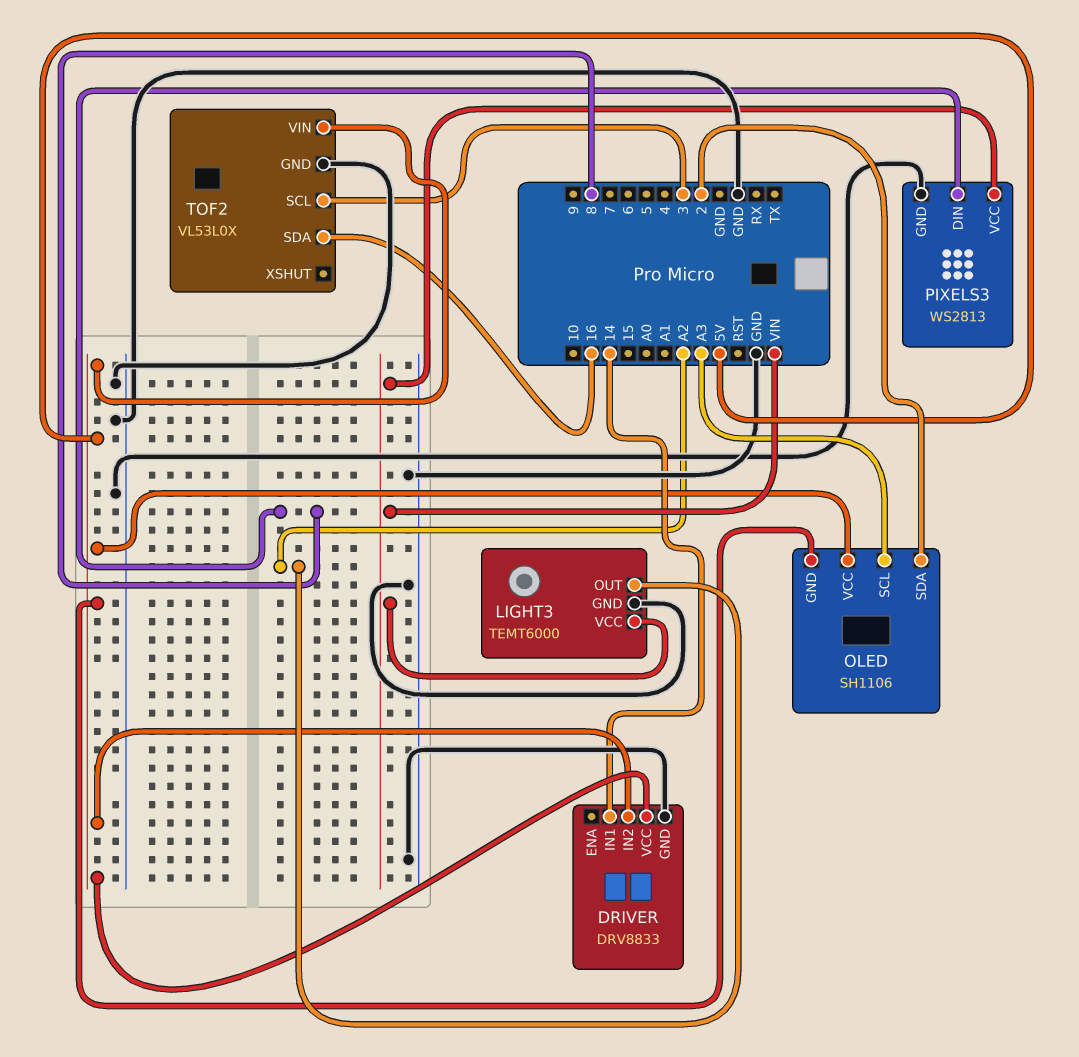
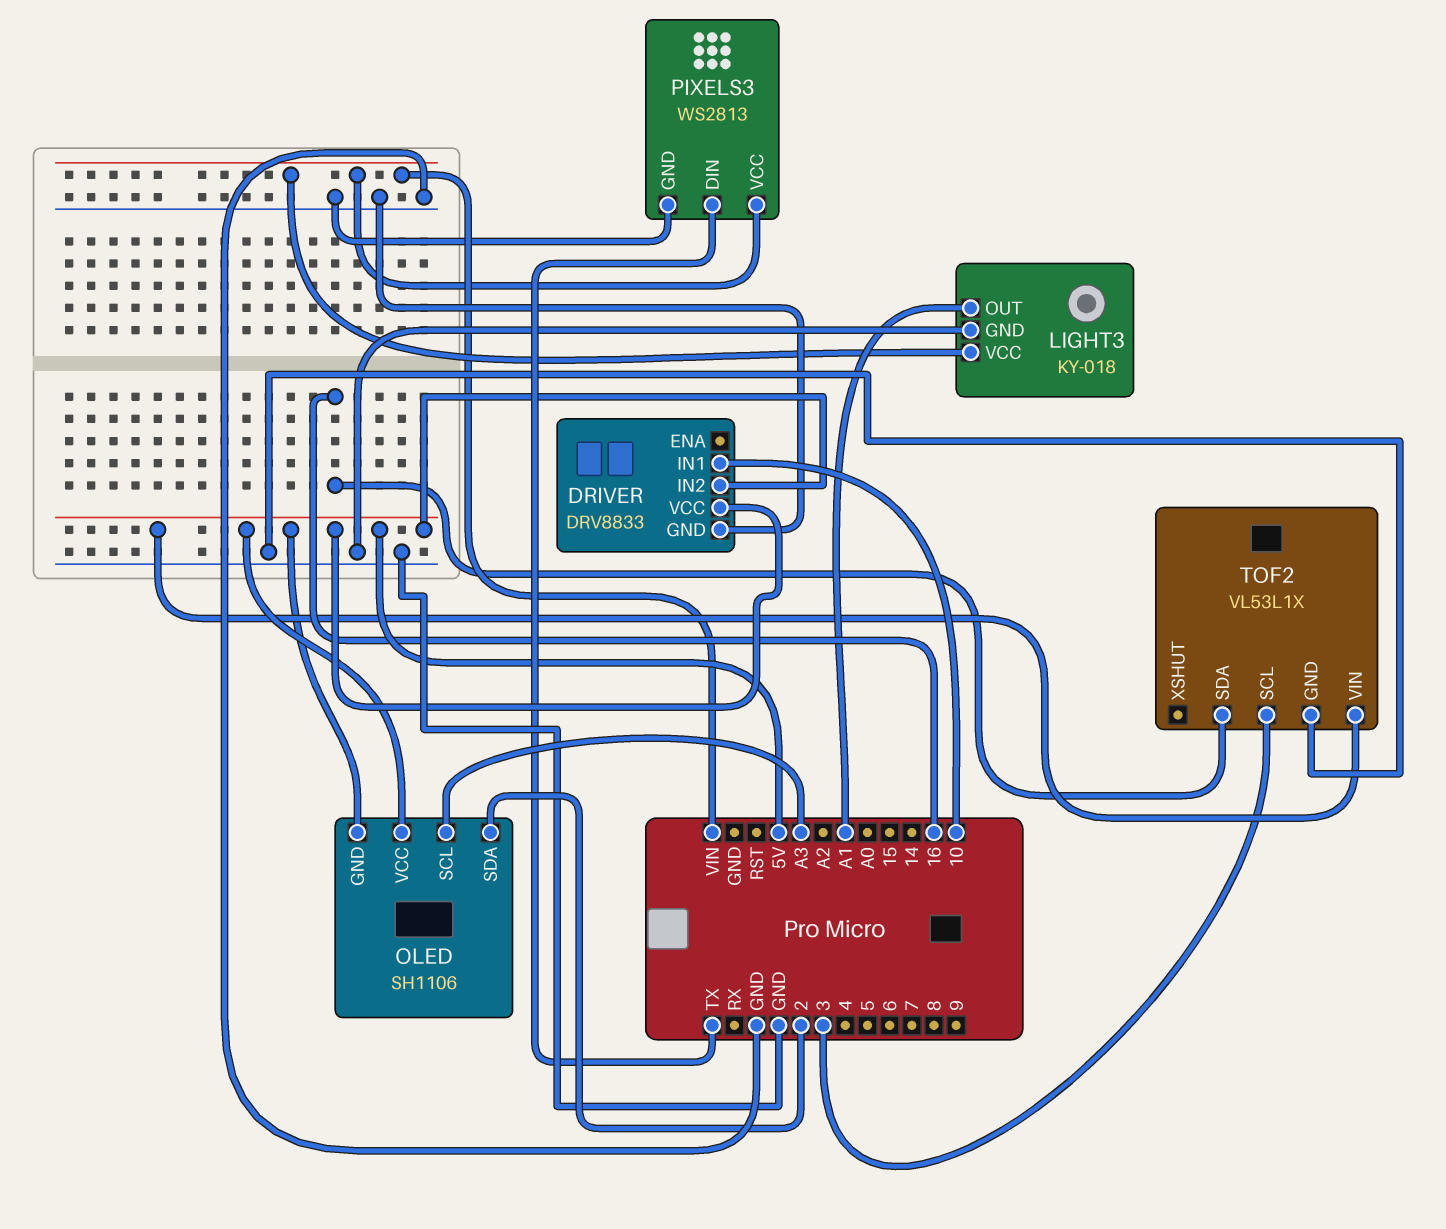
DRIVER pin IN1: 14 -> 10
LIGHT3: TEMT6000 -> KY-018
LIGHT3 pin OUT: A2 -> A1
PIXELS3 pin DIN: 8 -> TX
TOF2: VL53L0X -> VL53L1X

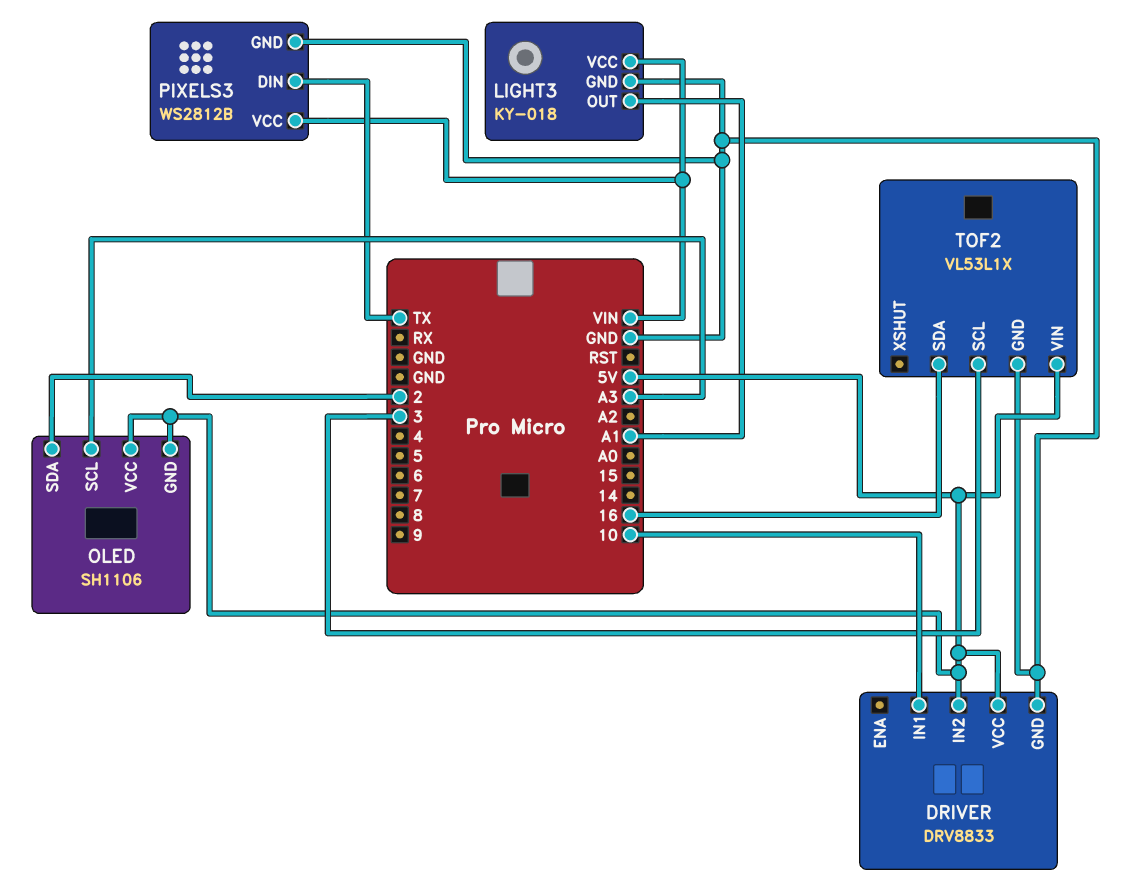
PIXELS3: WS2813 -> WS2812B

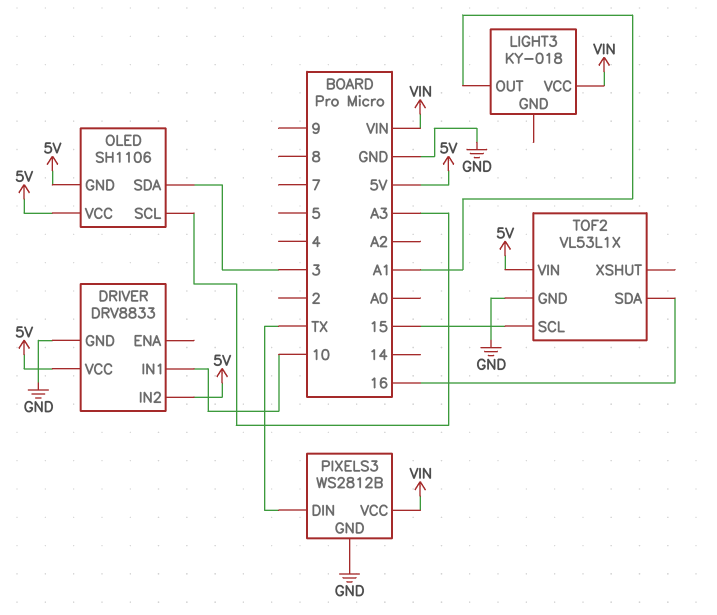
LIGHT3 pin GND: GND -> none
OLED pin SDA: 2 -> 3
TOF2 pin SCL: 3 -> 15

